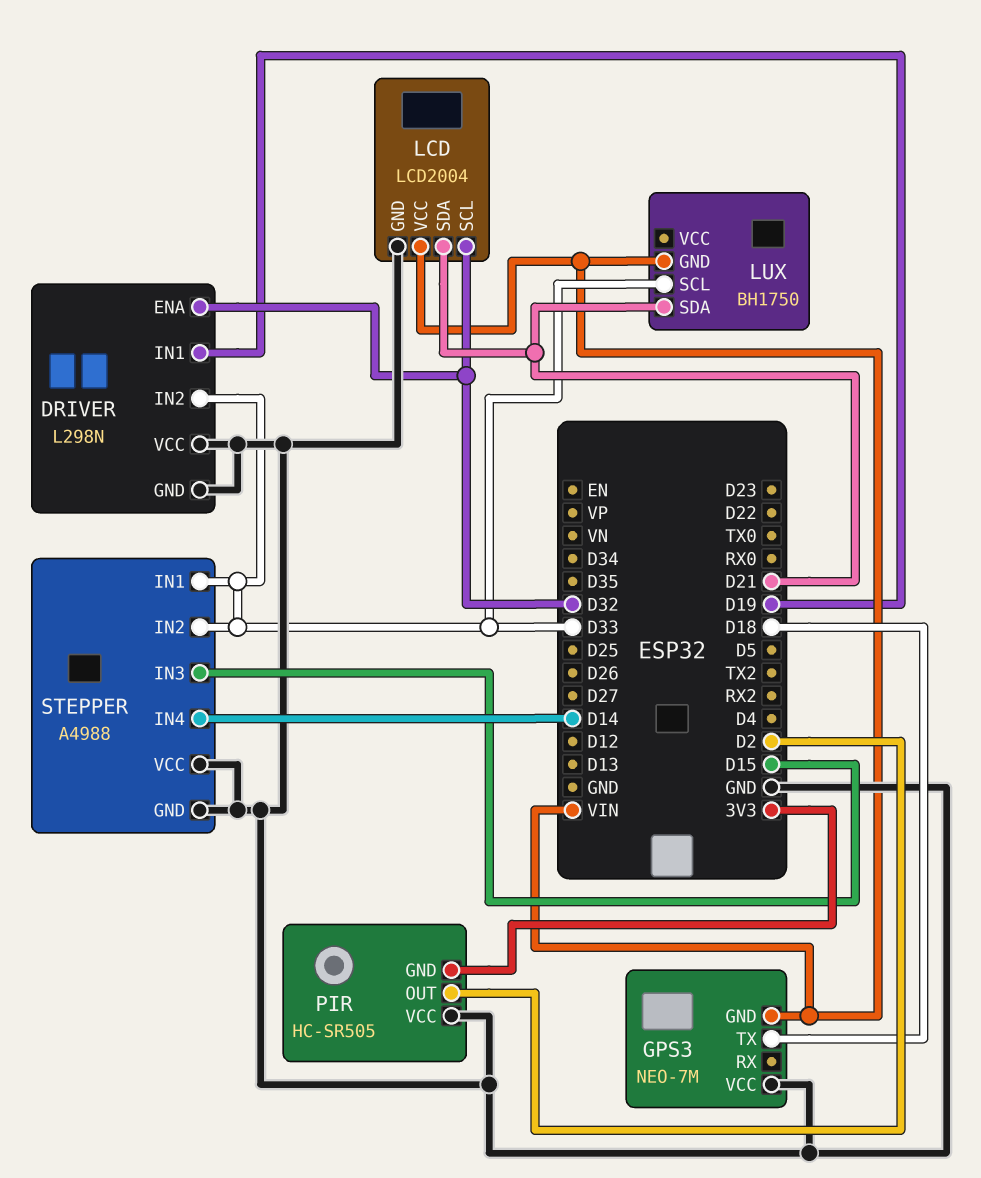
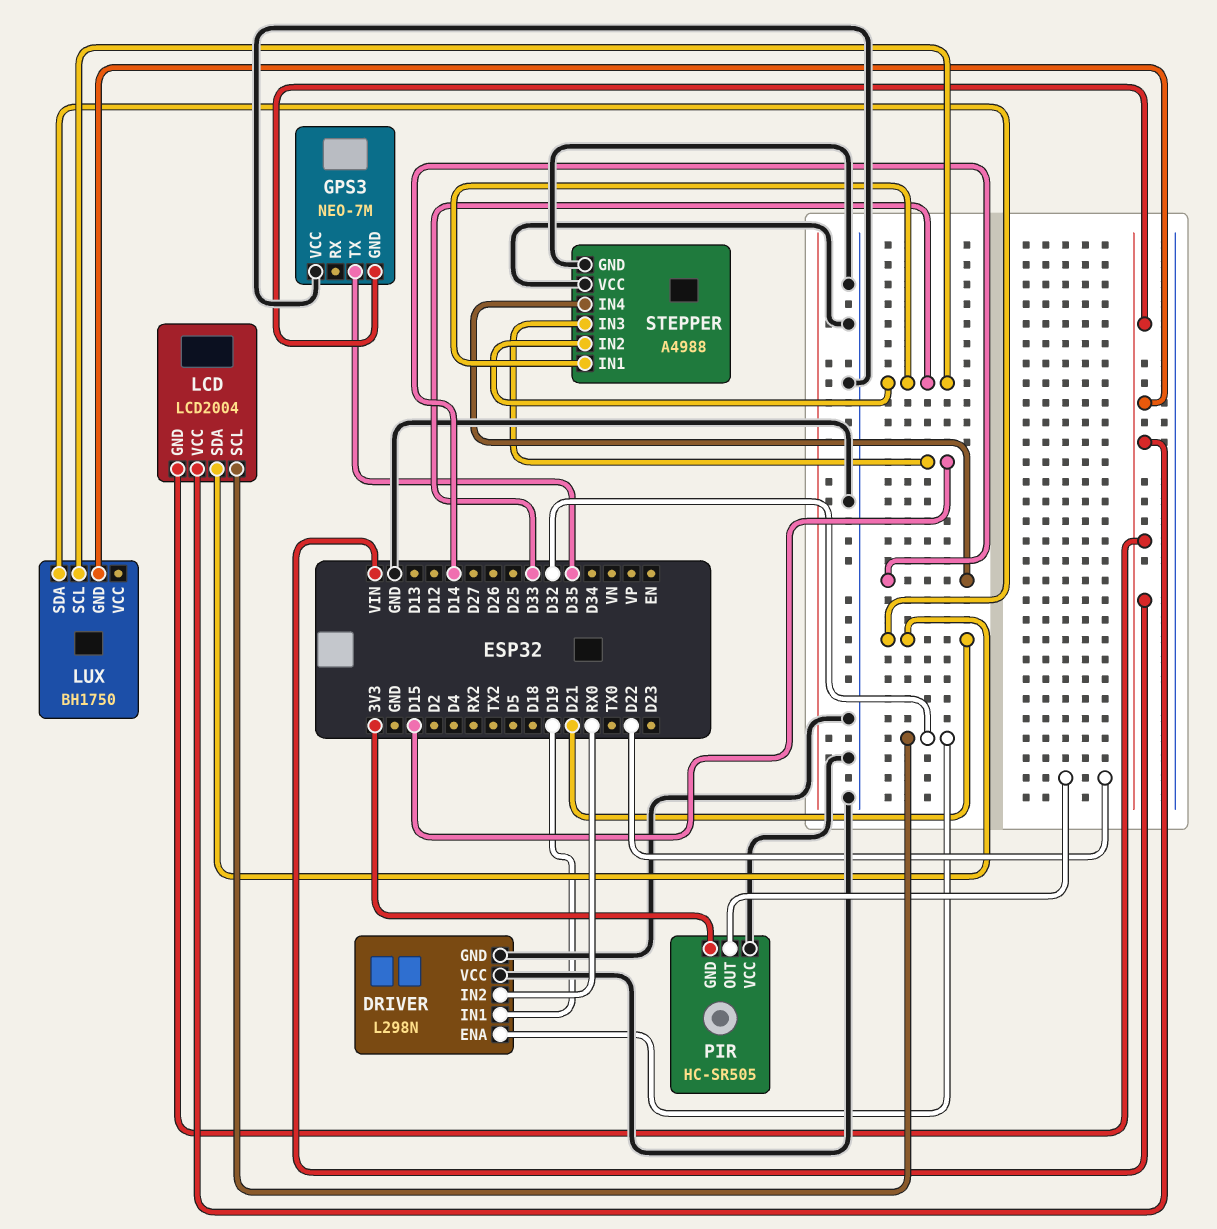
DRIVER pin IN2: D33 -> RX0
GPS3 pin TX: D18 -> D35
LCD pin GND: GND -> VIN
PIR pin OUT: D2 -> D22

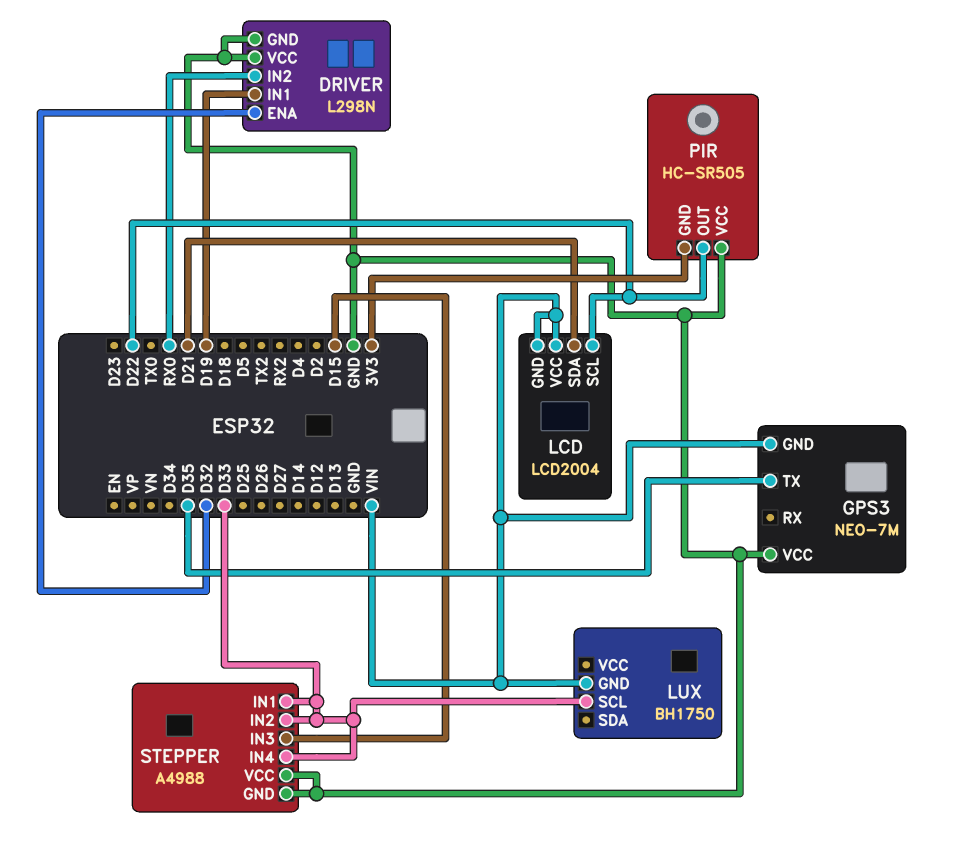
LCD pin SCL: D32 -> D22
LUX pin SDA: D21 -> none
STEPPER pin IN4: D14 -> D33

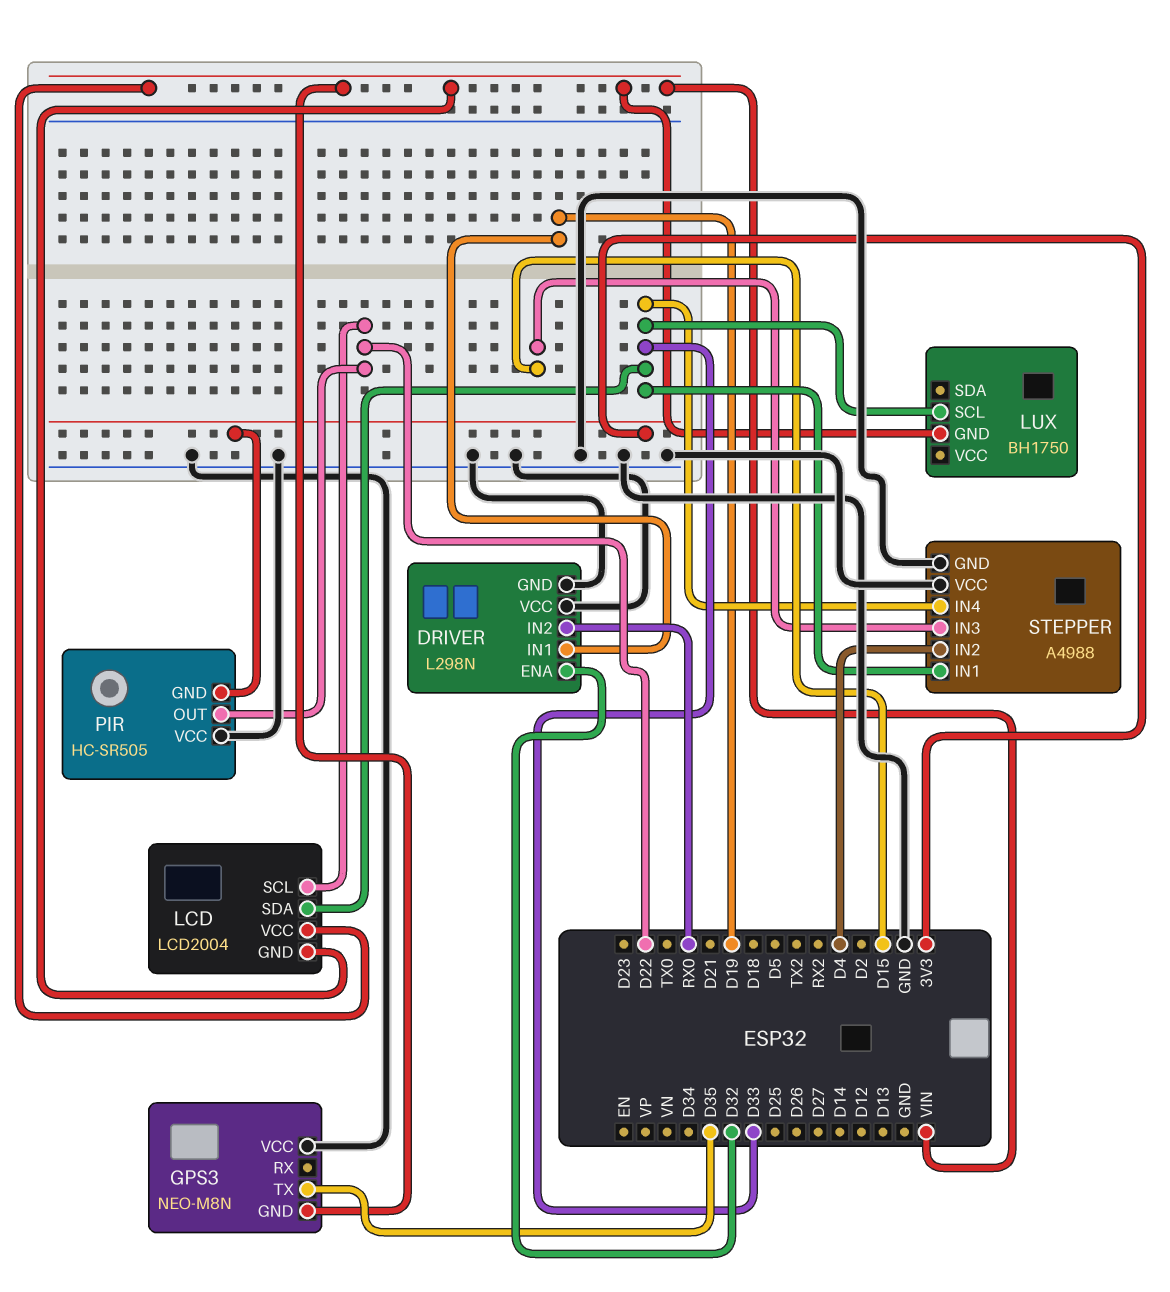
GPS3: NEO-7M -> NEO-M8N
LCD pin SDA: D21 -> D33
STEPPER pin IN2: D33 -> D4

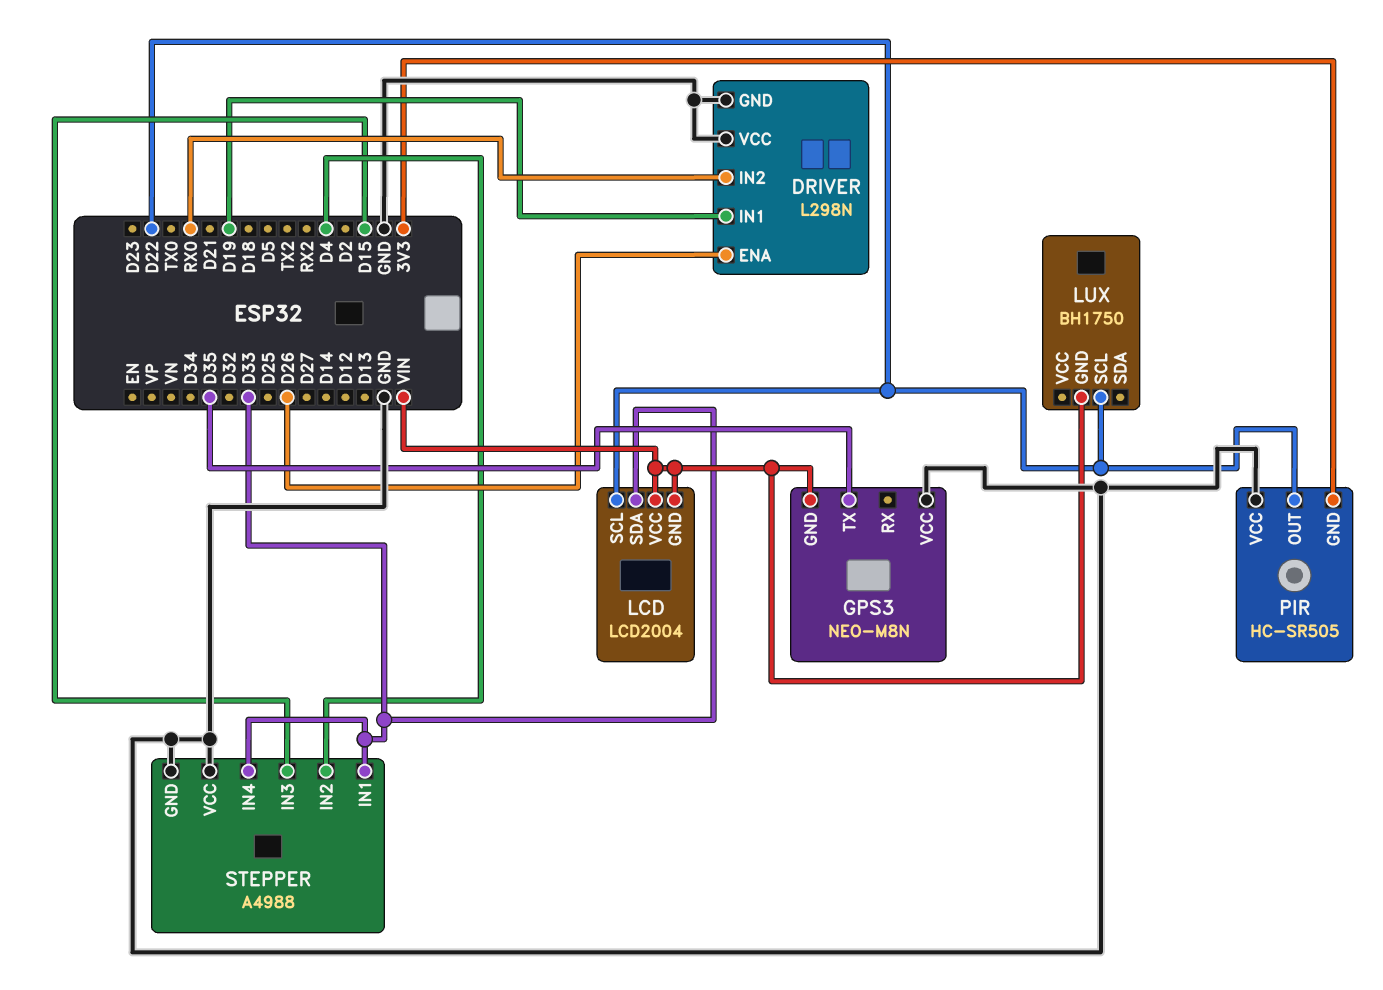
DRIVER pin ENA: D32 -> D26
LUX pin SCL: D33 -> D22

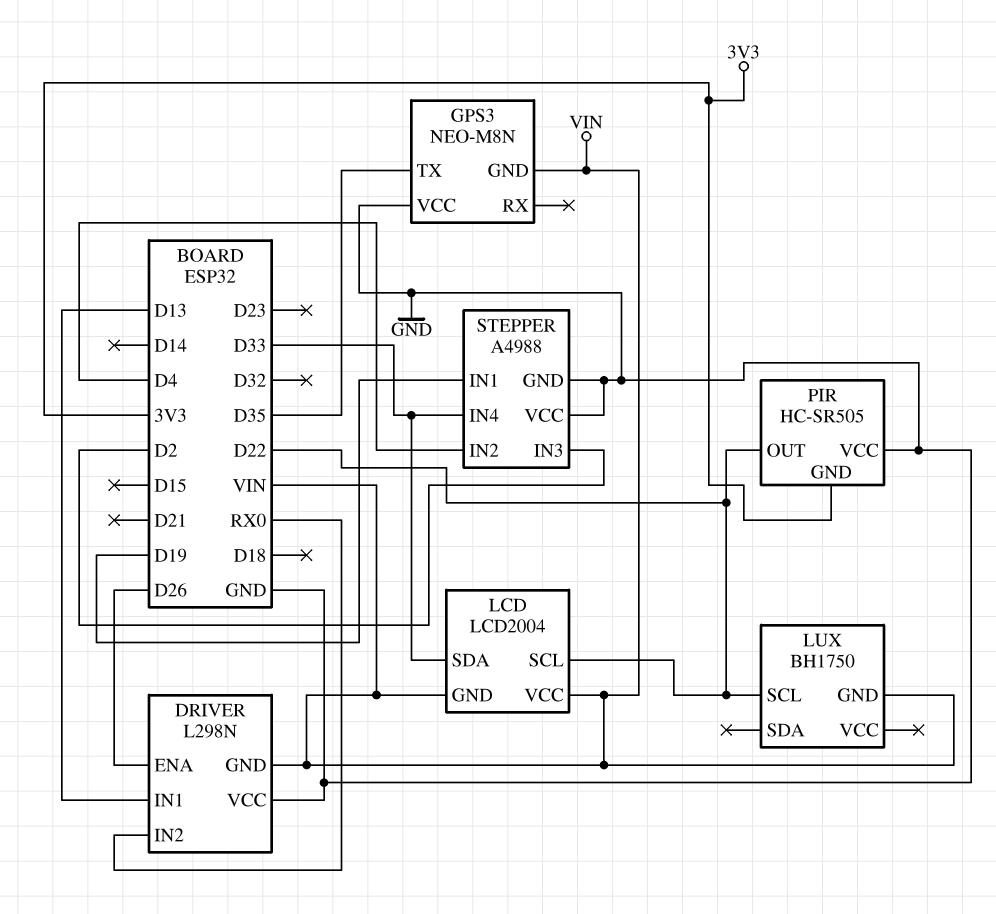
DRIVER pin GND: GND -> VIN
DRIVER pin IN1: D19 -> D13
STEPPER pin IN1: D33 -> D19
STEPPER pin IN3: D15 -> D2

